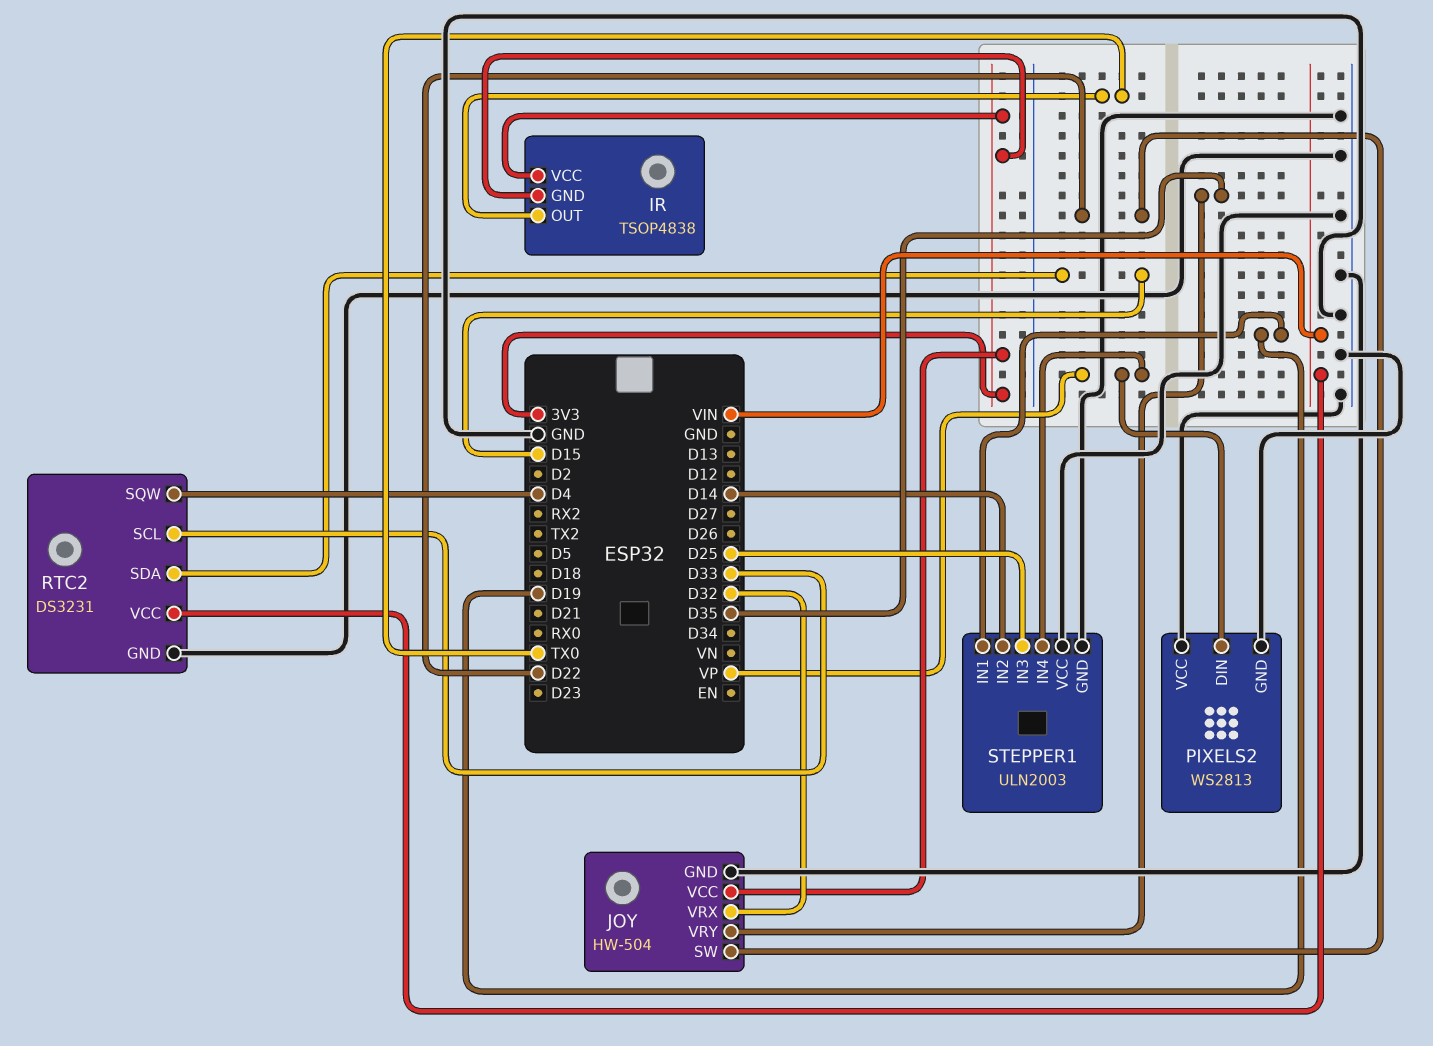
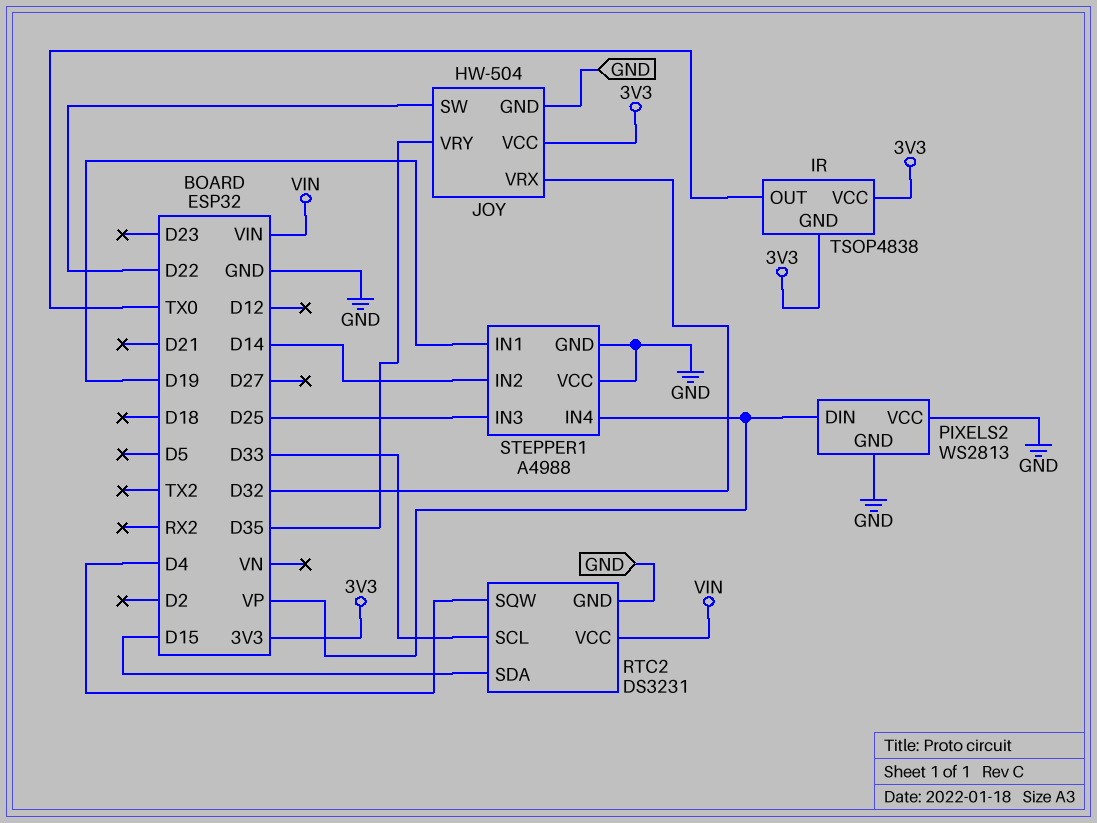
STEPPER1: ULN2003 -> A4988

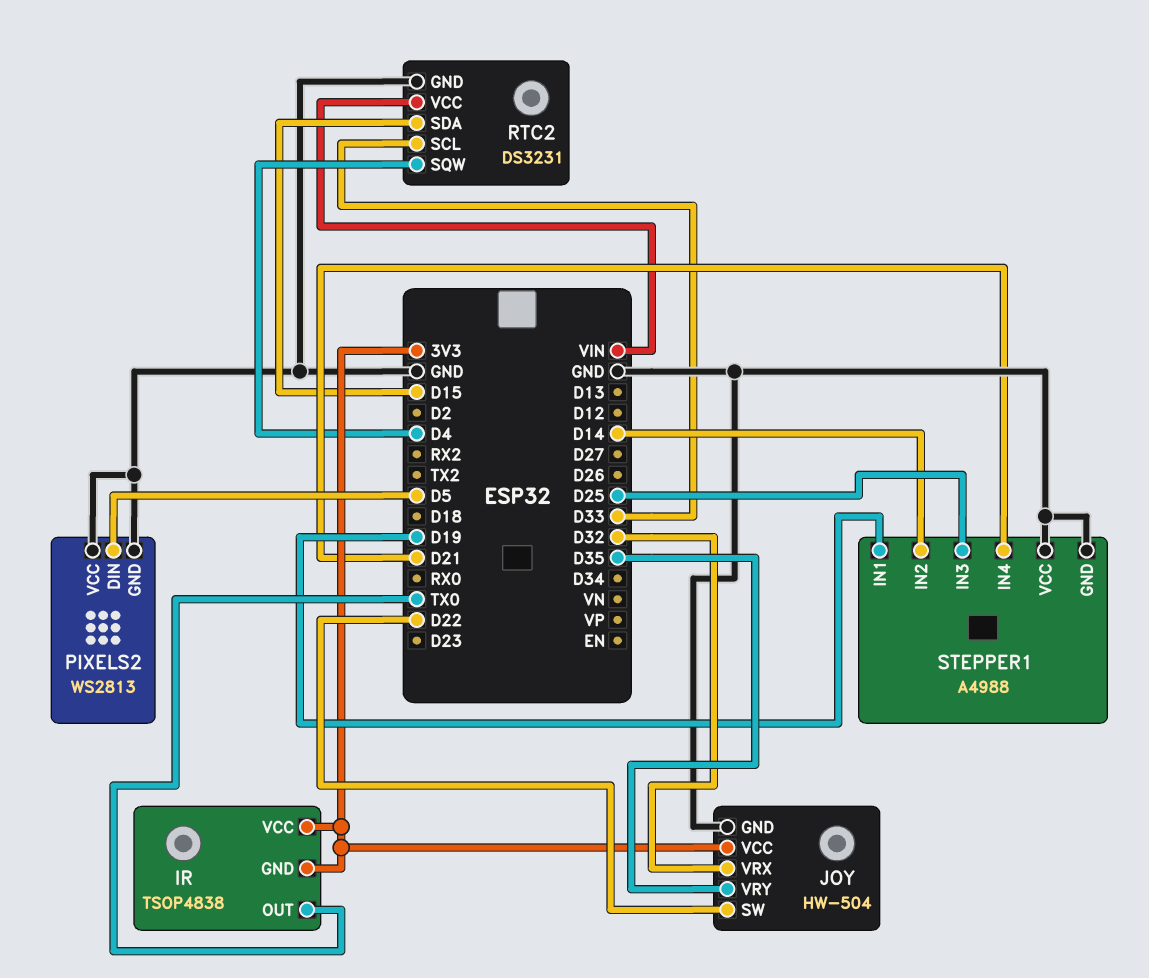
PIXELS2 pin DIN: VP -> D5
STEPPER1 pin IN4: VP -> D21

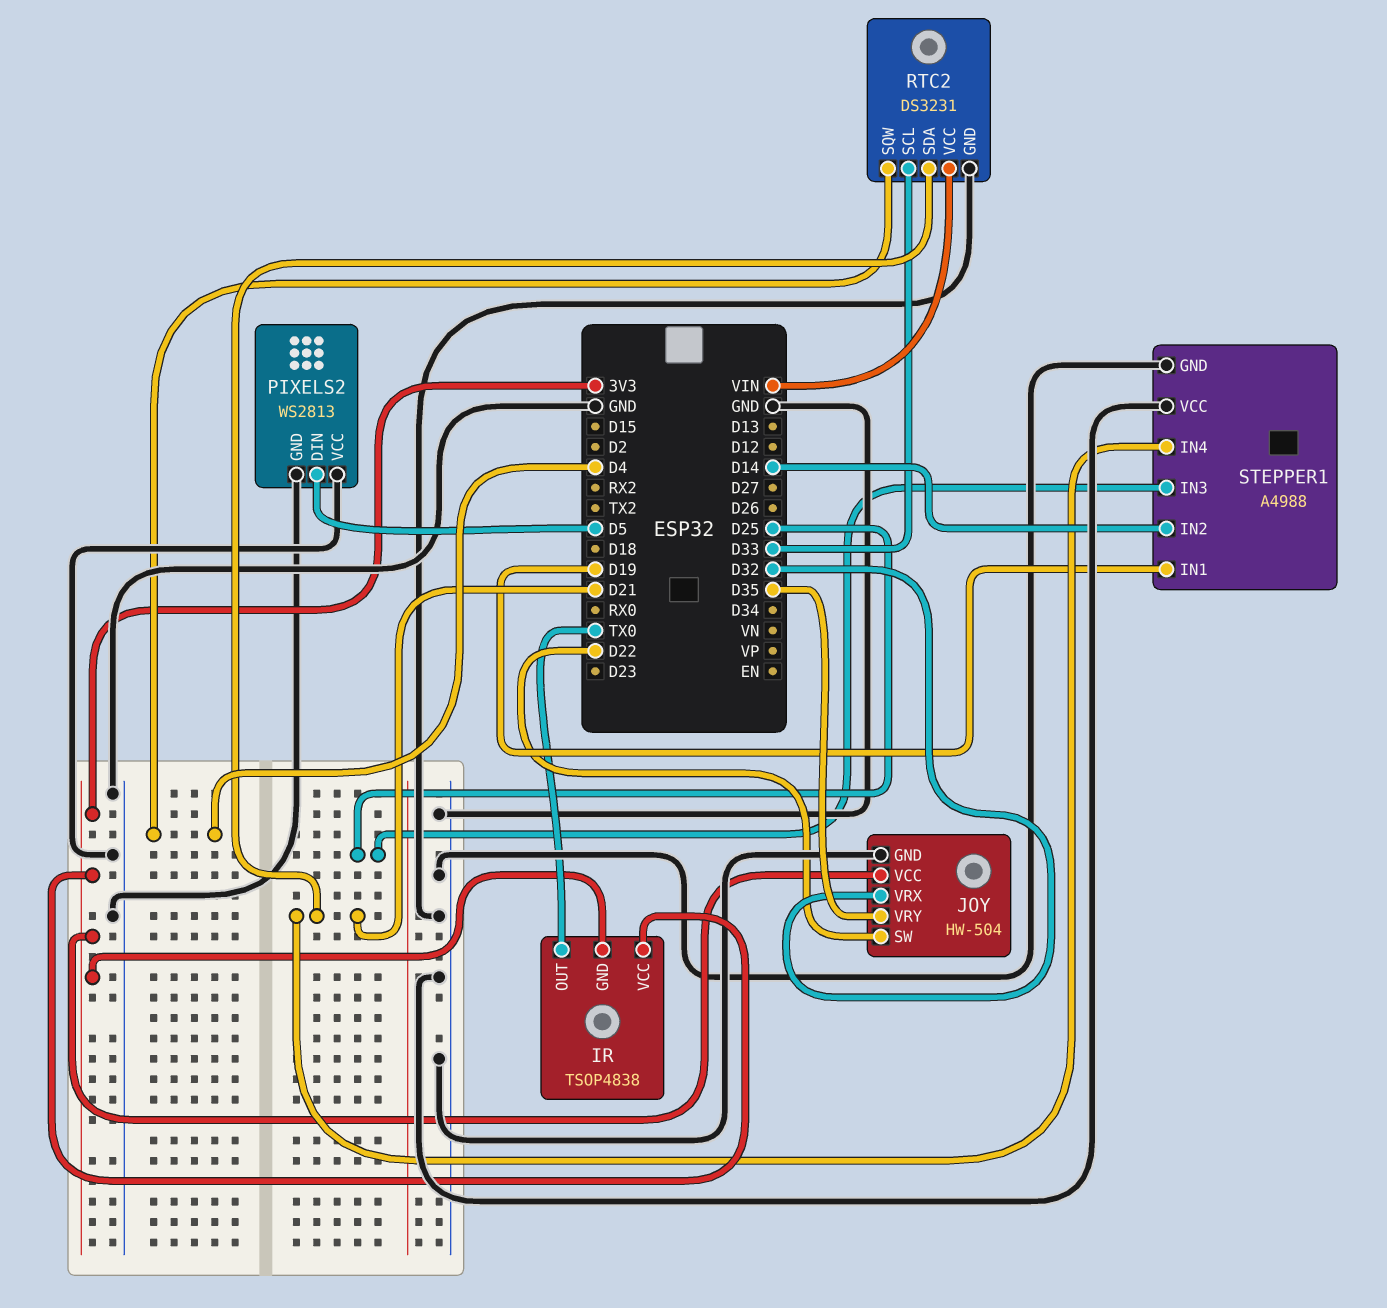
RTC2 pin SDA: D15 -> D21

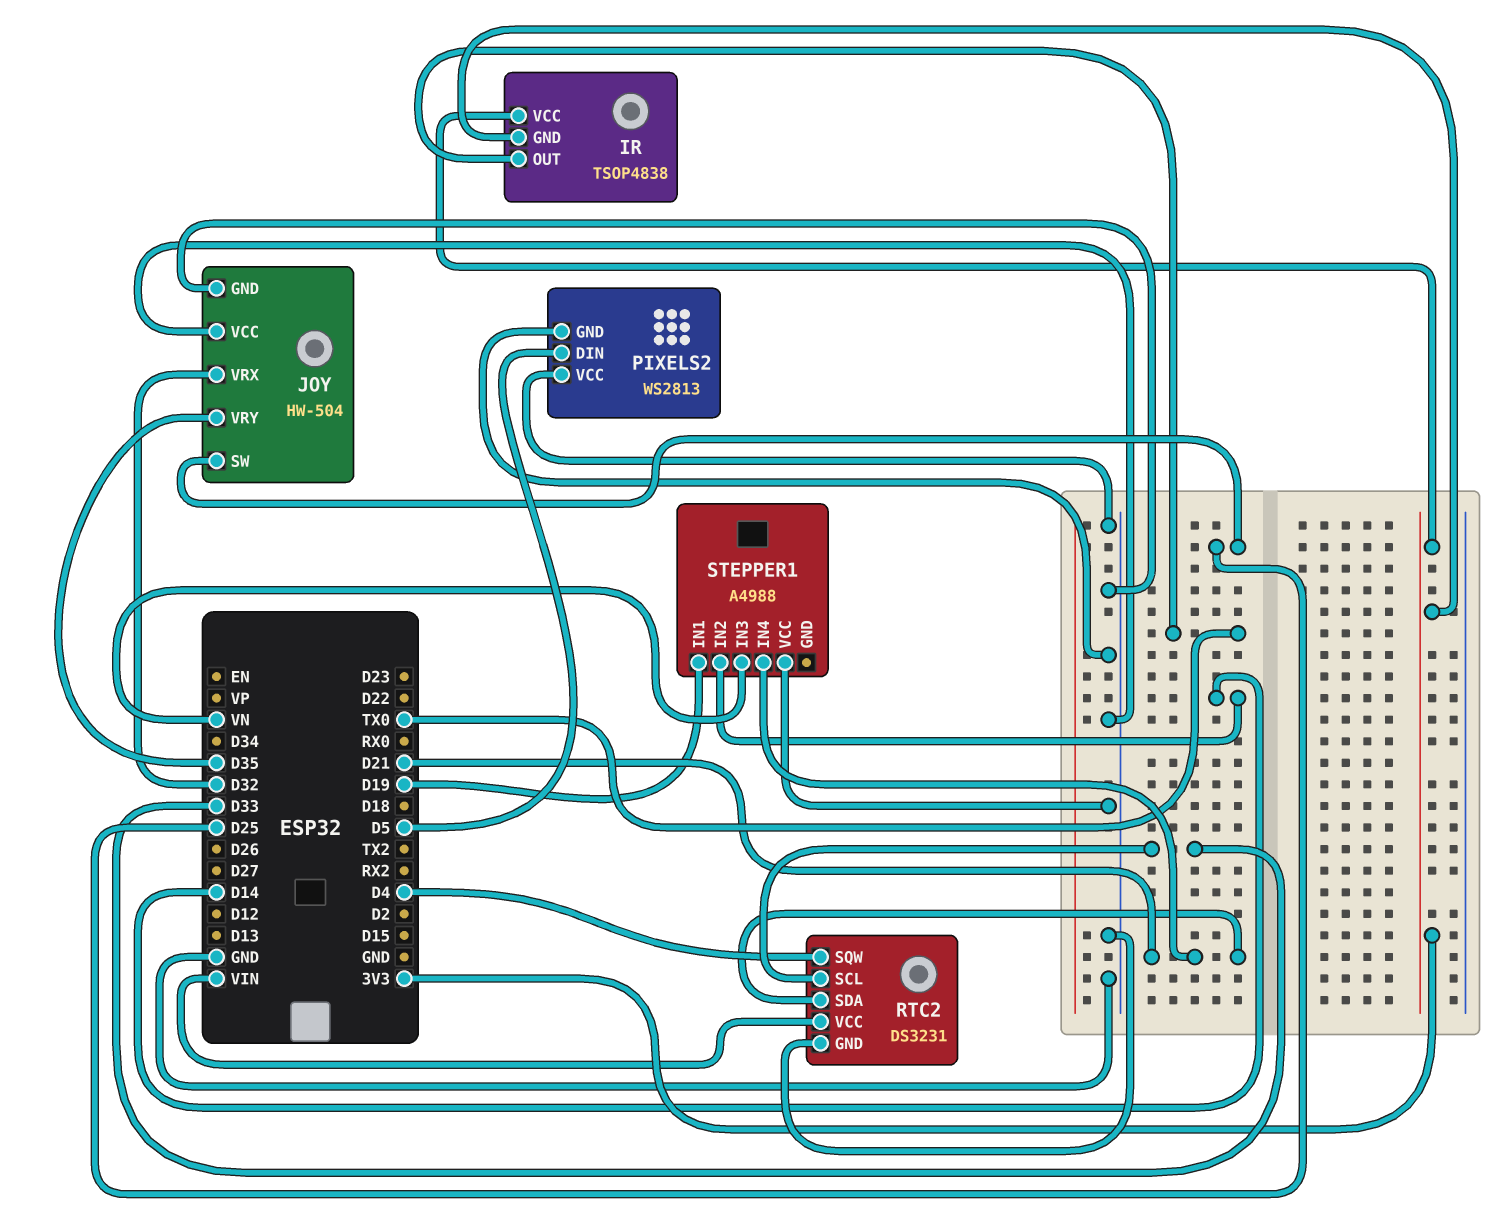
JOY pin SW: D22 -> D25
JOY pin VCC: 3V3 -> GND
STEPPER1 pin GND: GND -> none
STEPPER1 pin IN3: D25 -> VN

